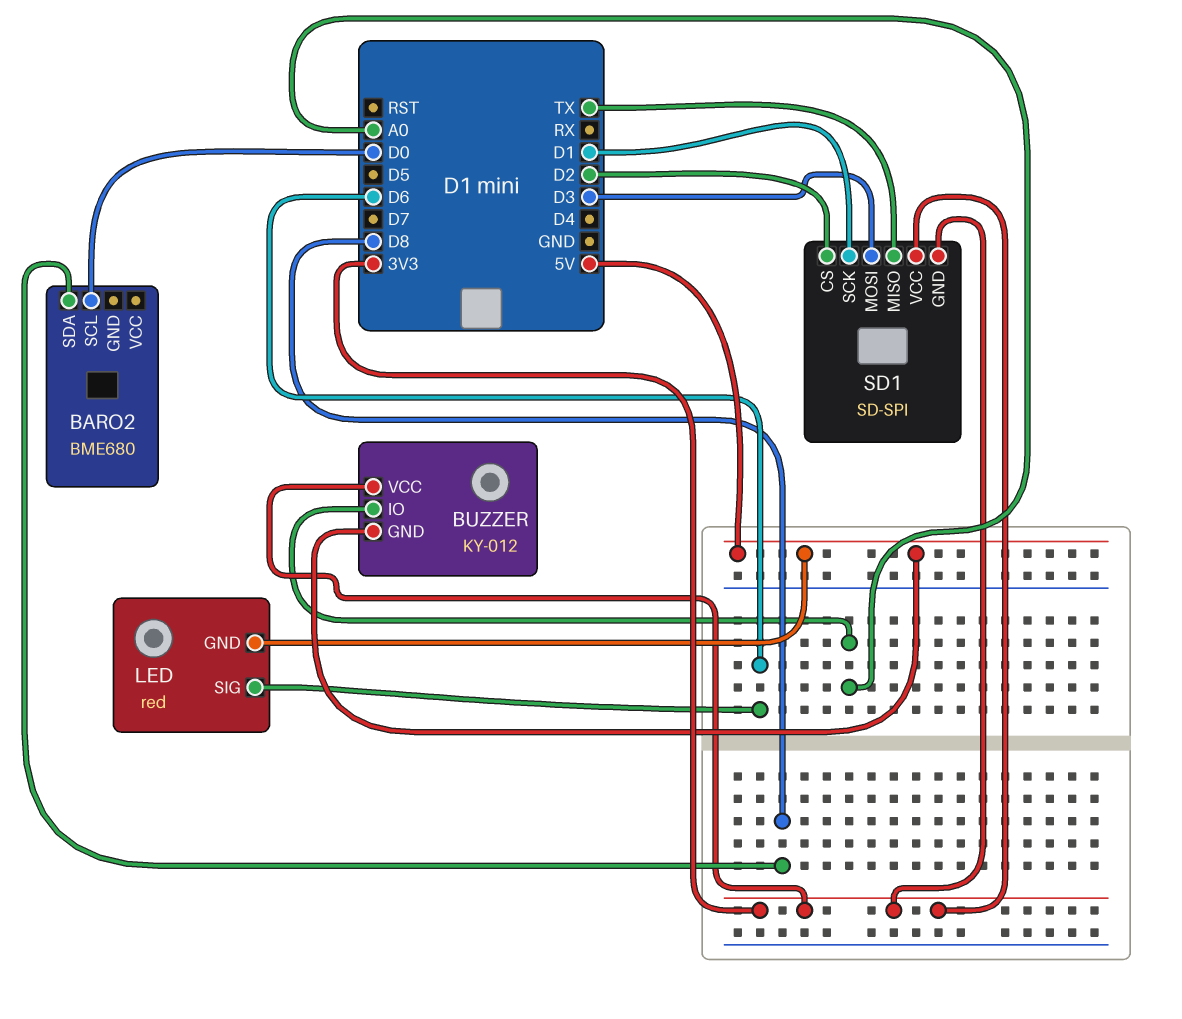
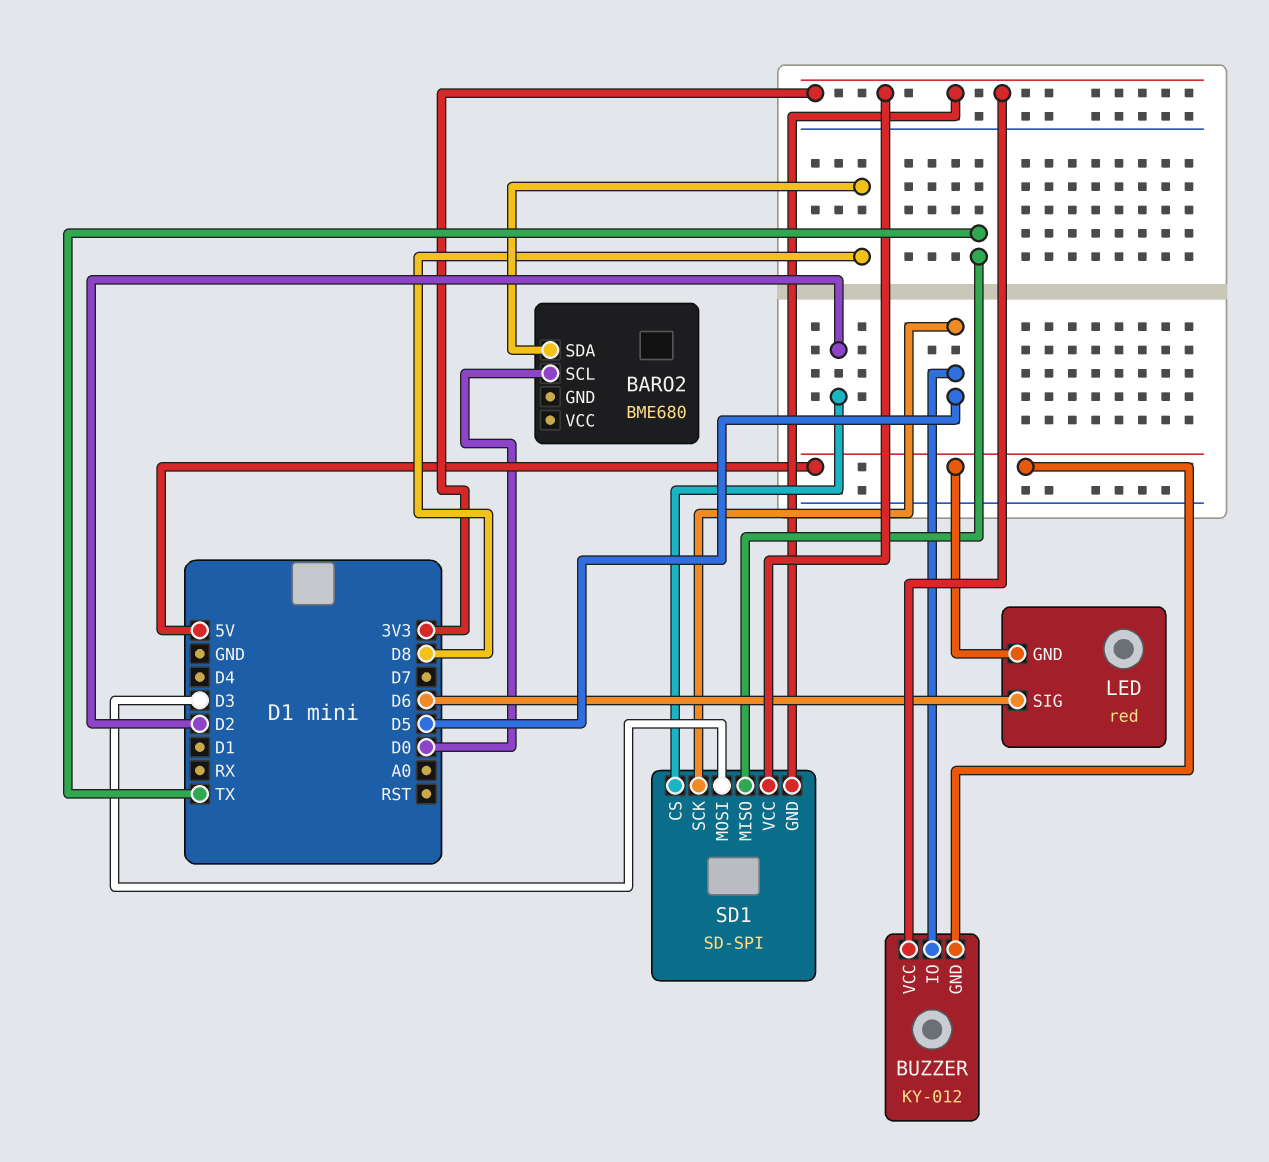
BUZZER pin IO: A0 -> D5
SD1 pin SCK: D1 -> D5

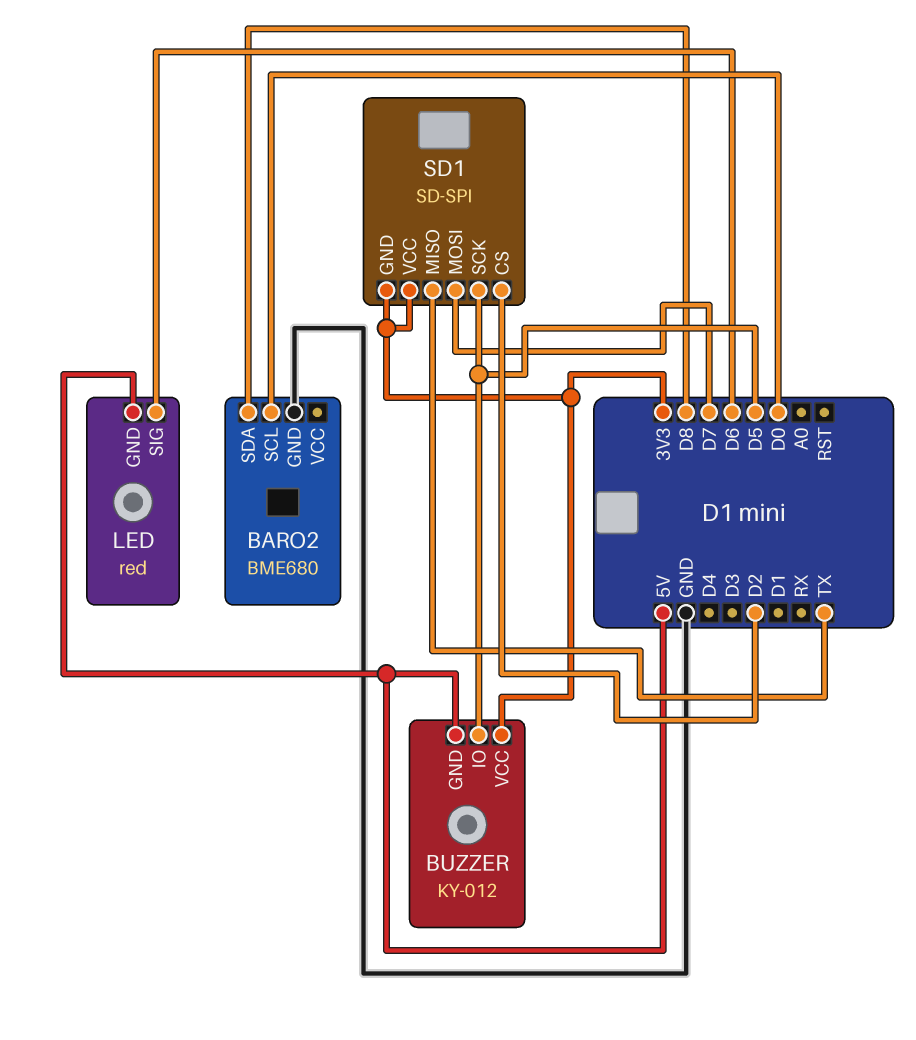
BARO2 pin GND: none -> GND
SD1 pin MOSI: D3 -> D7

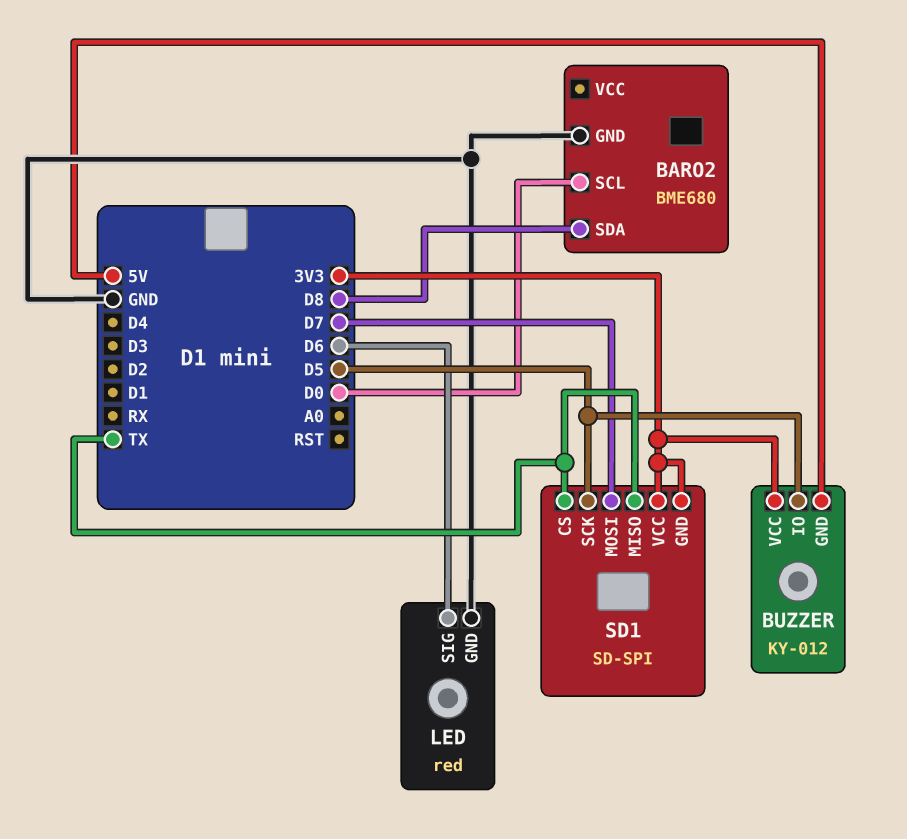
LED pin GND: 5V -> GND
SD1 pin CS: D2 -> TX

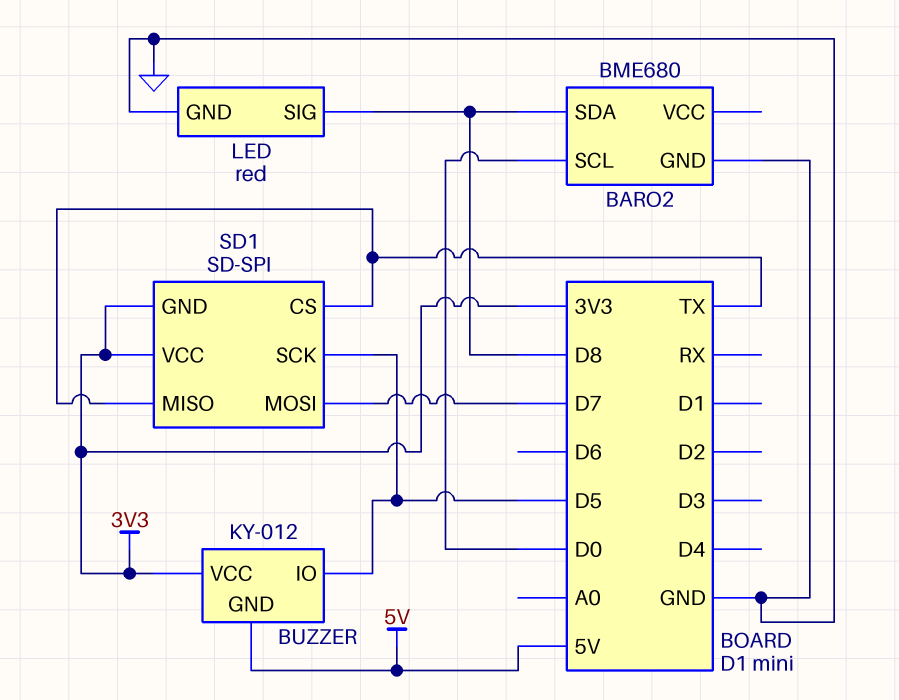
LED pin SIG: D6 -> D8

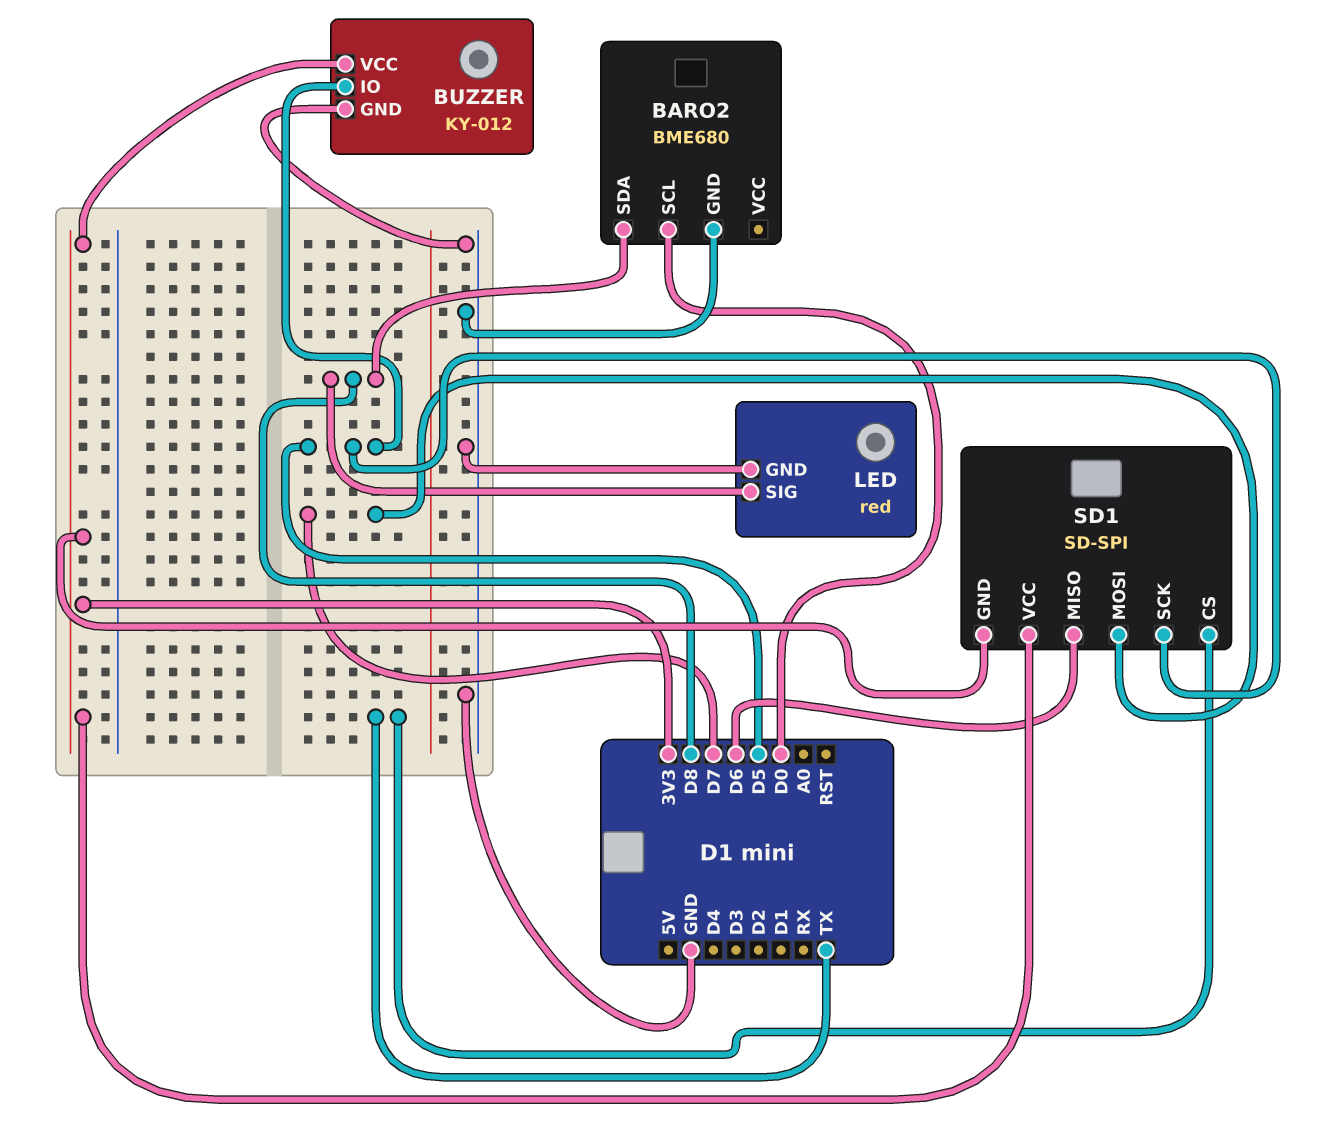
BUZZER pin GND: 5V -> GND
SD1 pin MISO: TX -> D6

